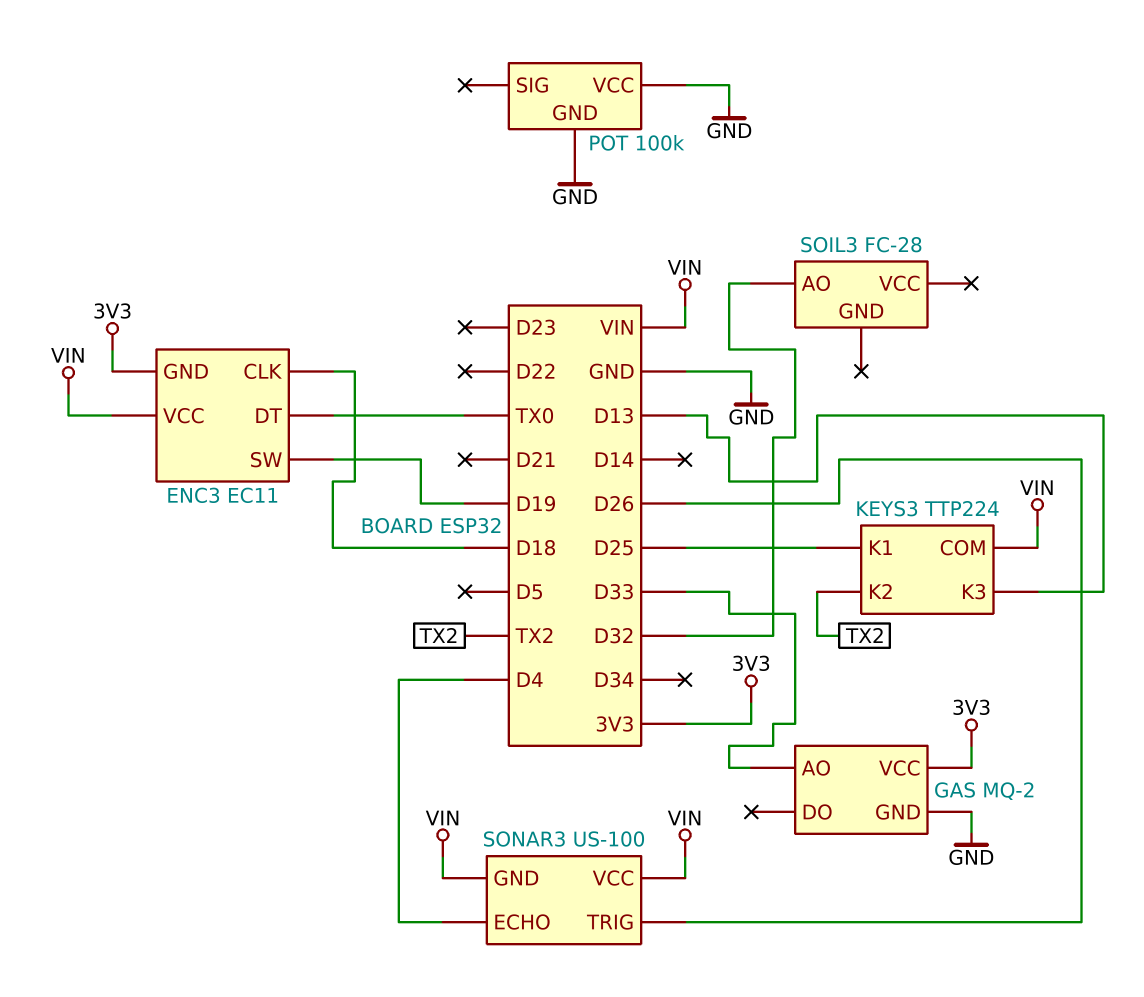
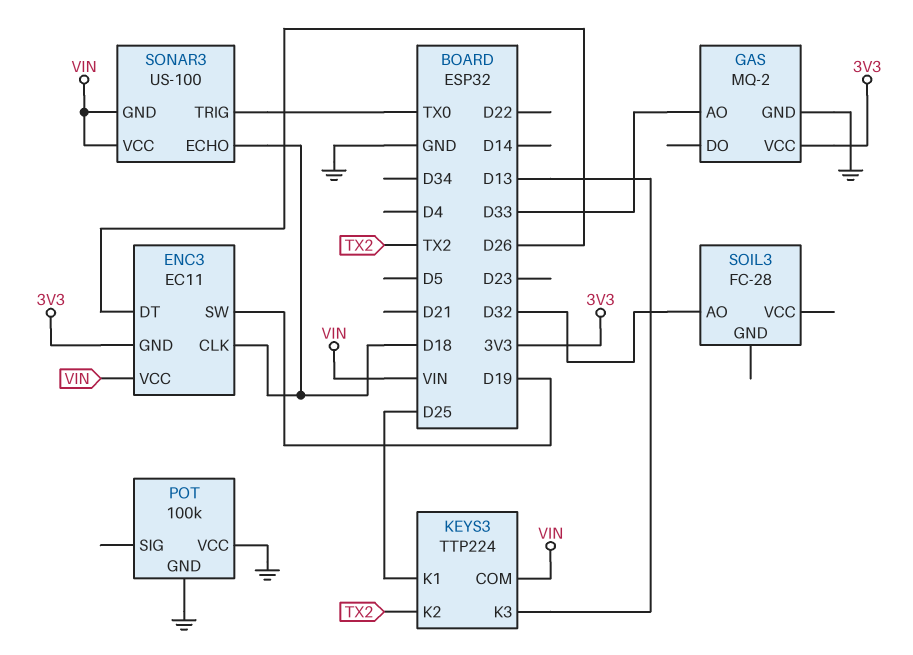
ENC3 pin DT: TX0 -> D26
SONAR3 pin ECHO: D4 -> D18
SONAR3 pin TRIG: D26 -> TX0

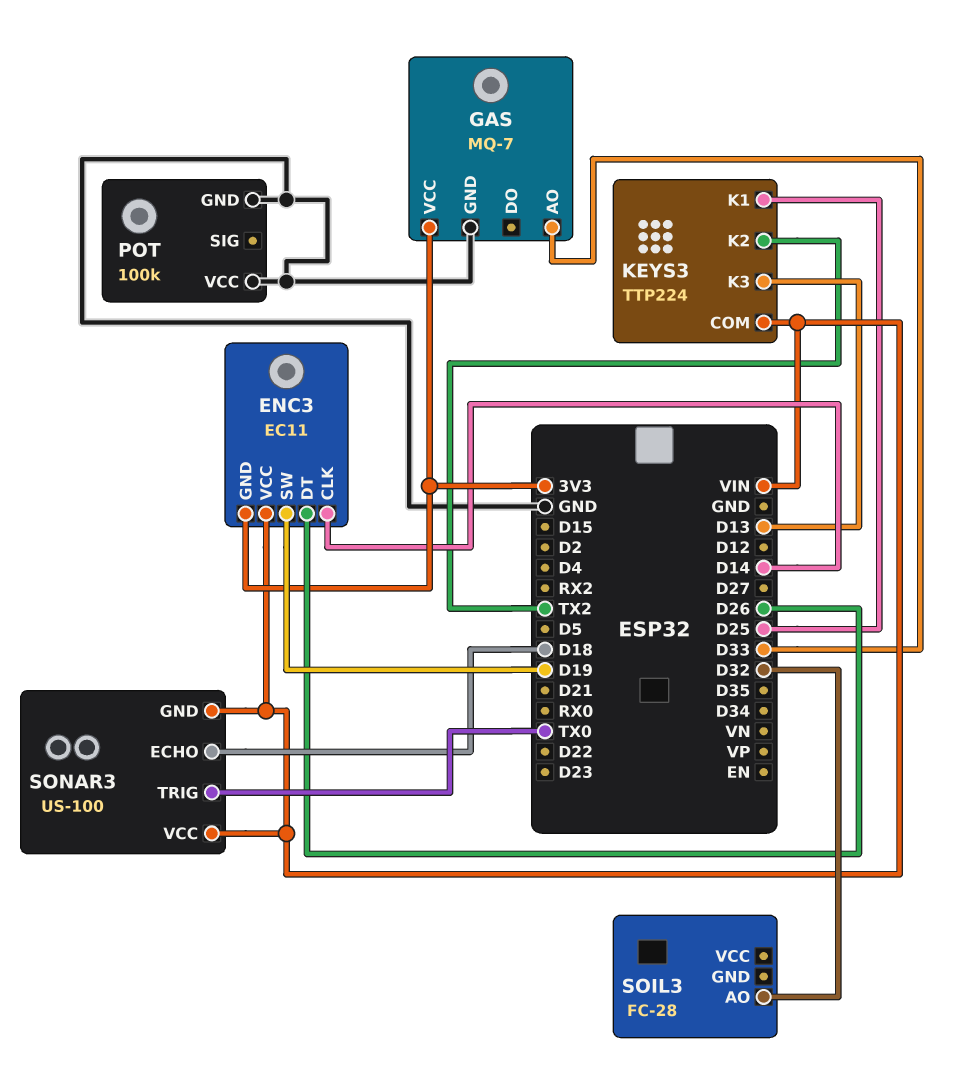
ENC3 pin CLK: D18 -> D14
GAS: MQ-2 -> MQ-7

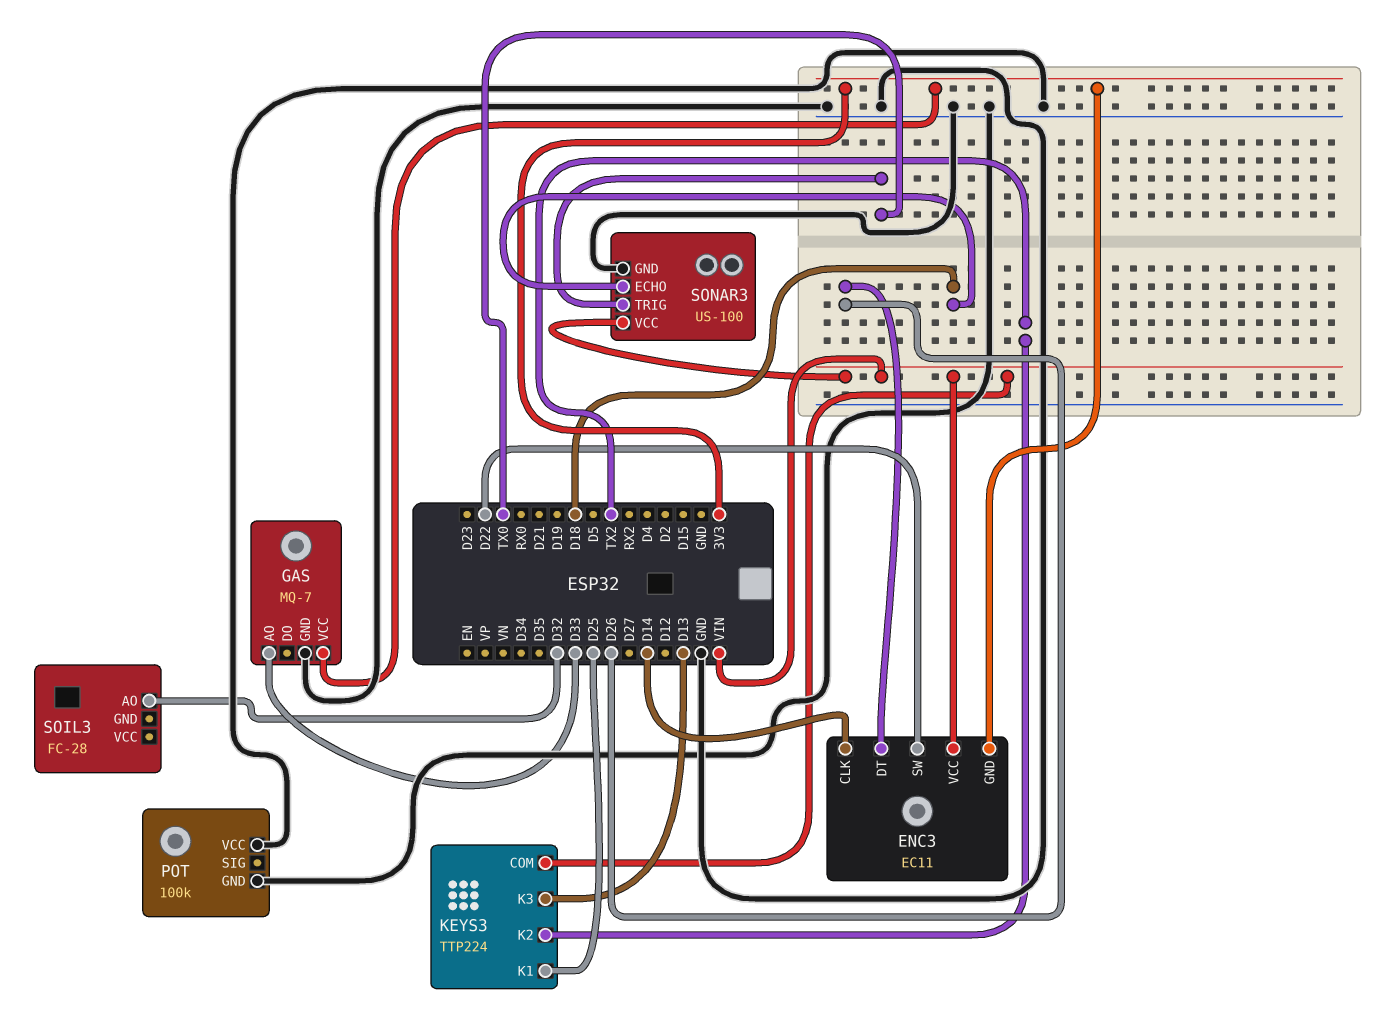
ENC3 pin SW: D19 -> D22
SONAR3 pin GND: VIN -> GND

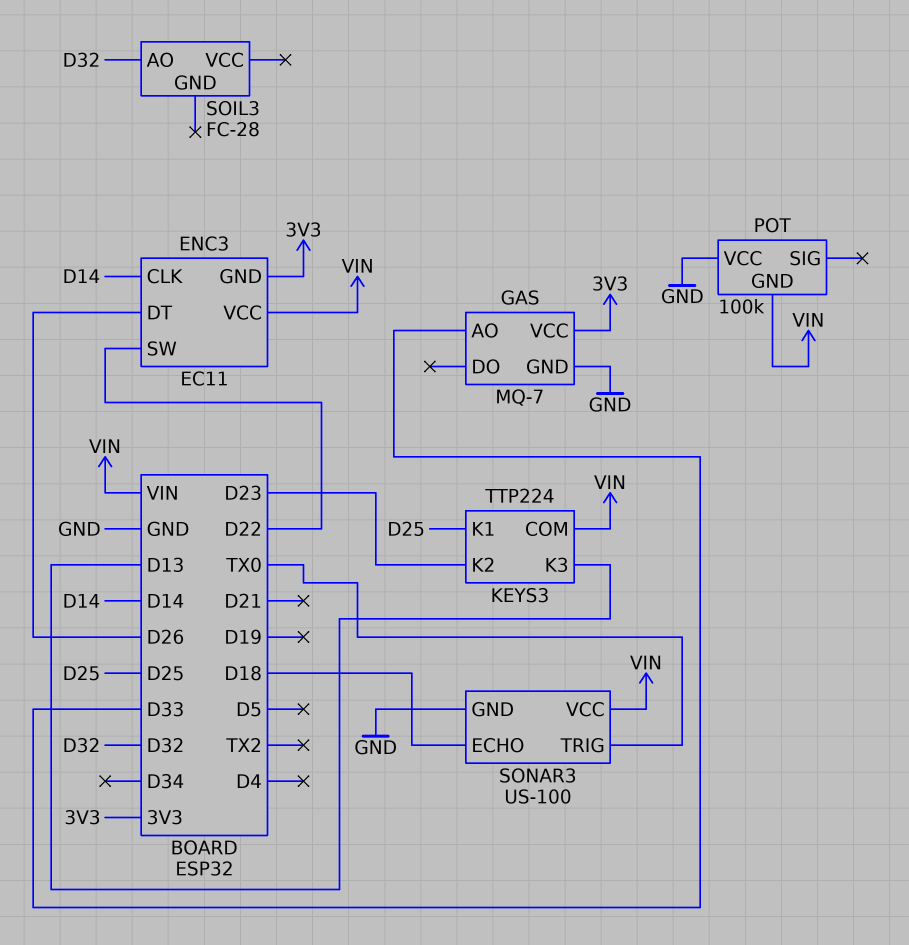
KEYS3 pin K2: TX2 -> D23
POT pin GND: GND -> VIN

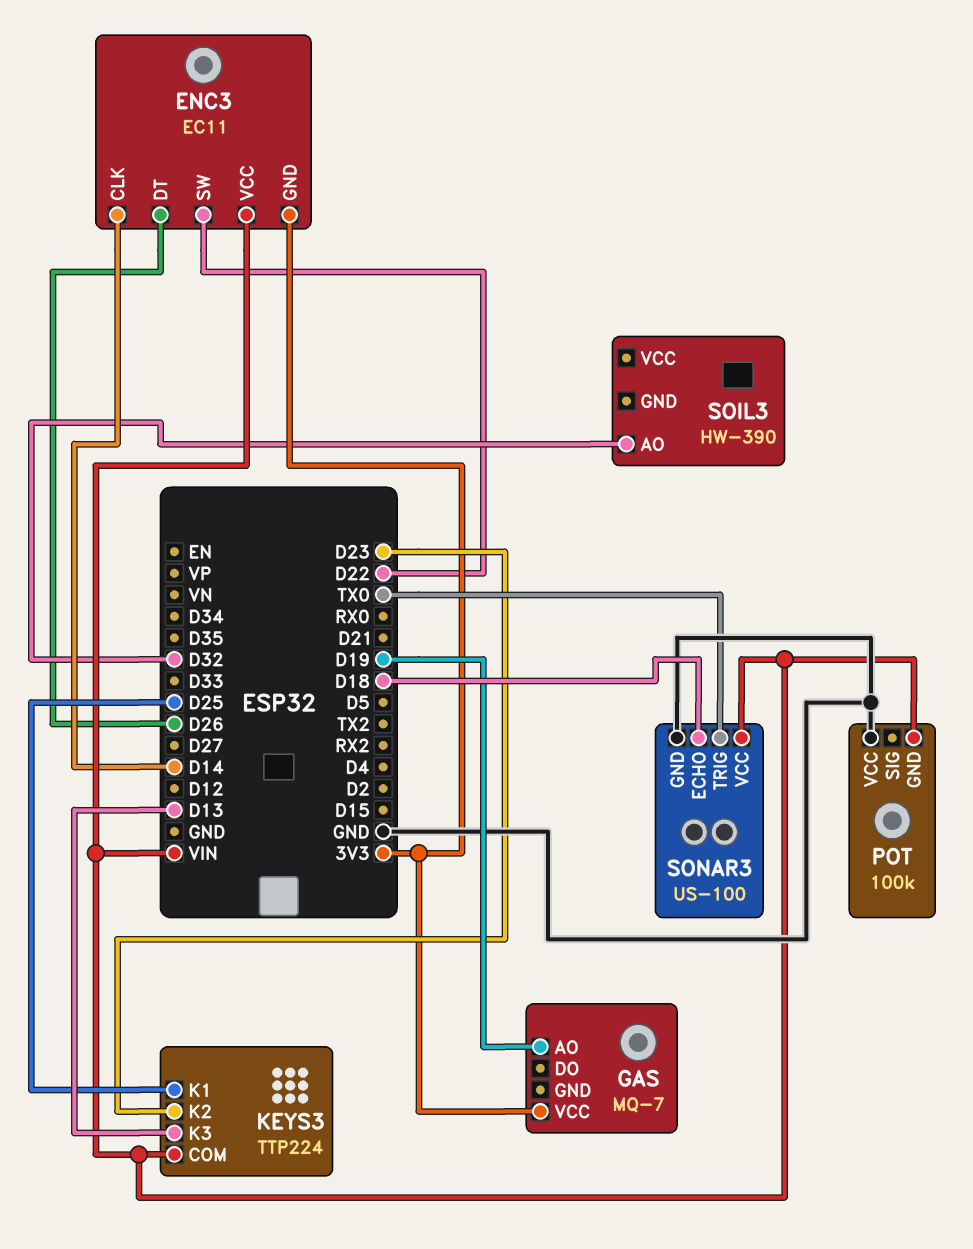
GAS pin AO: D33 -> D19
GAS pin GND: GND -> none
SOIL3: FC-28 -> HW-390

